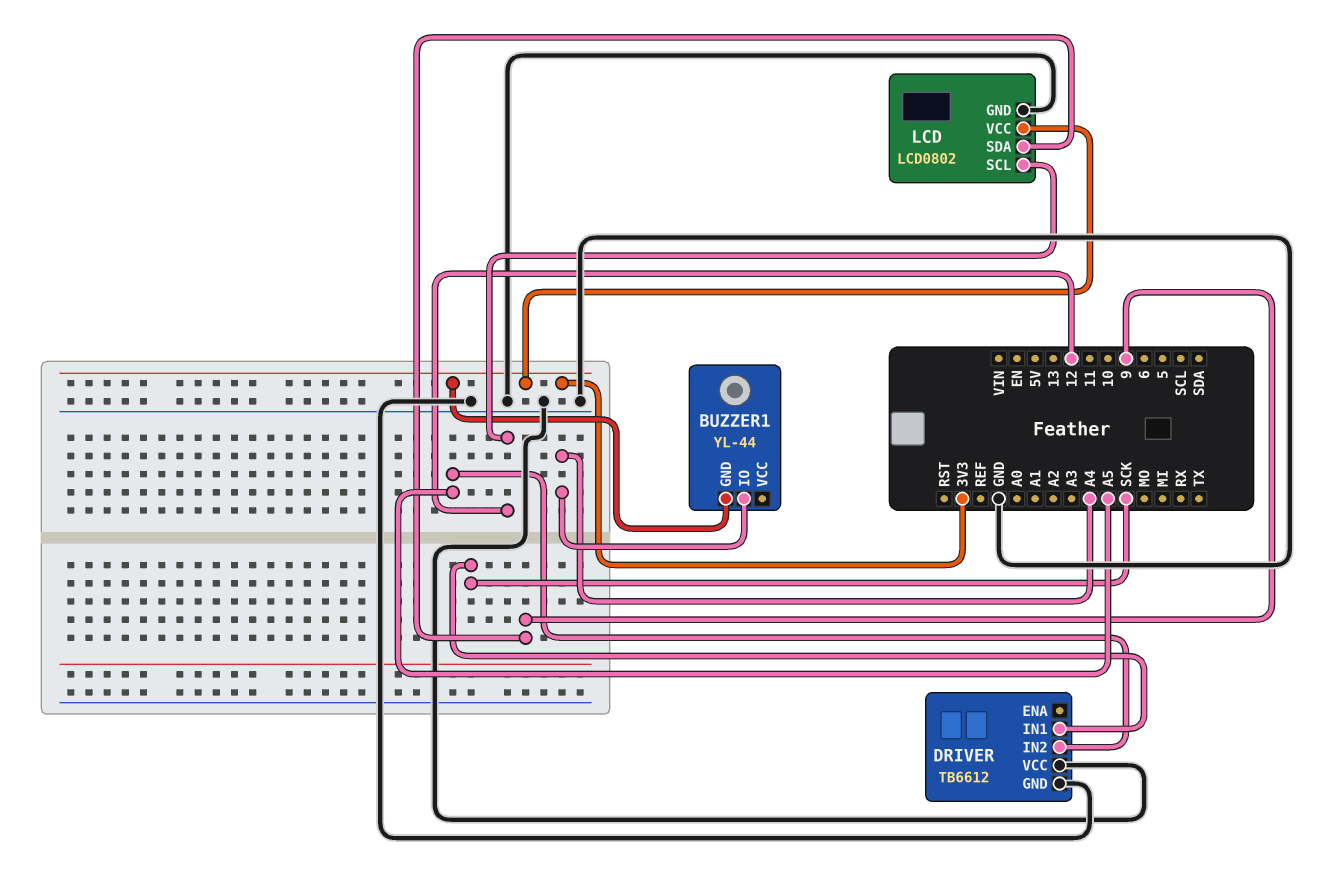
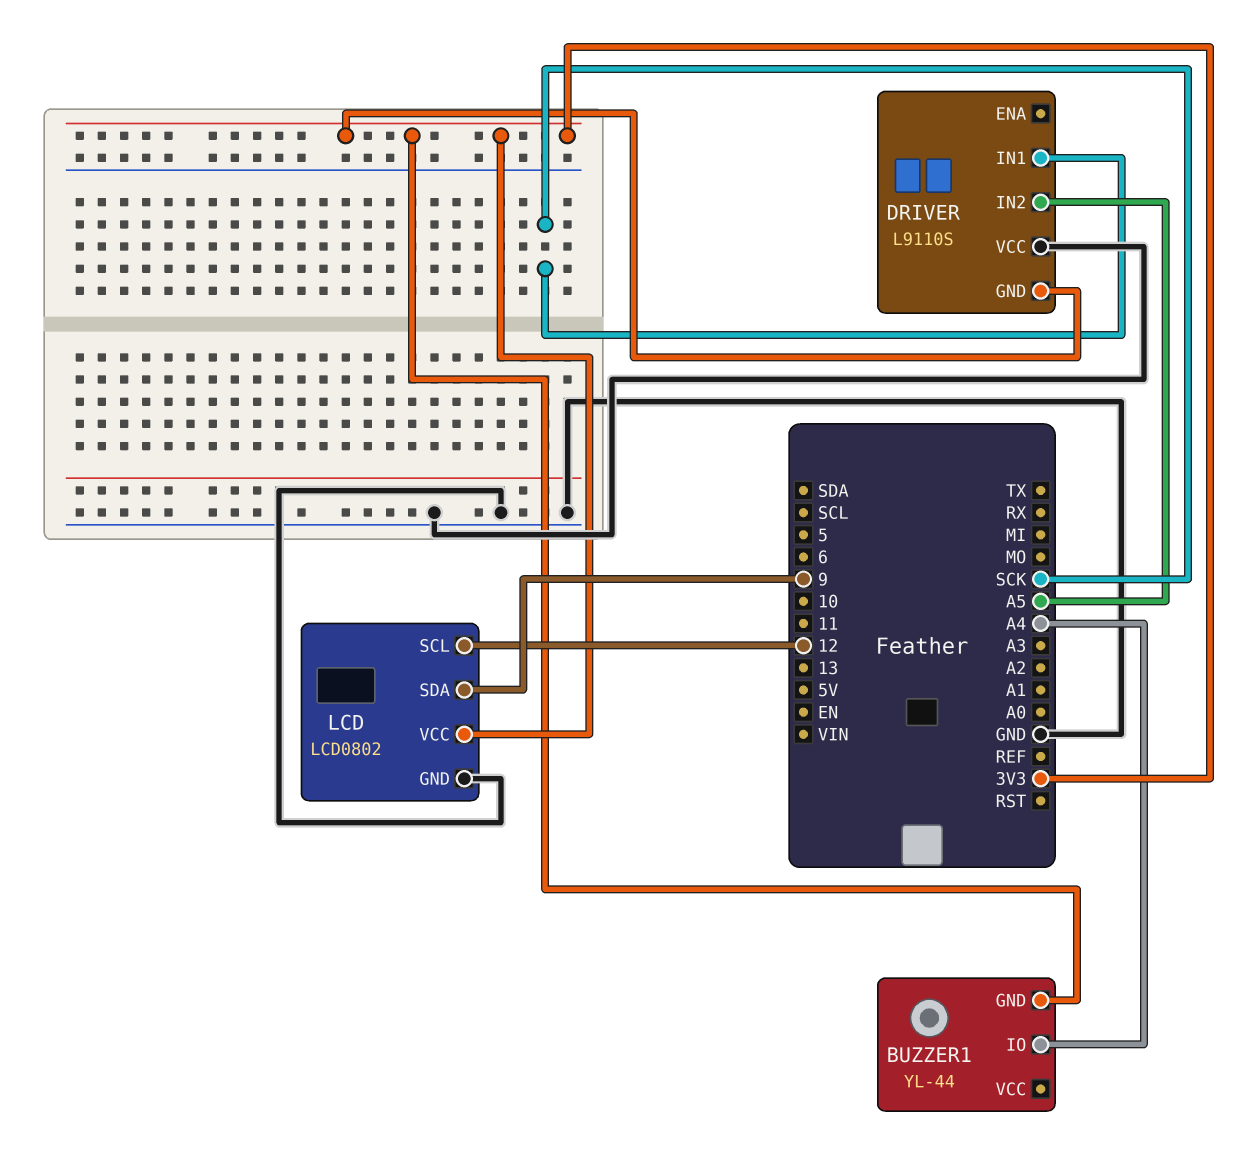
DRIVER: TB6612 -> L9110S
DRIVER pin GND: GND -> 3V3

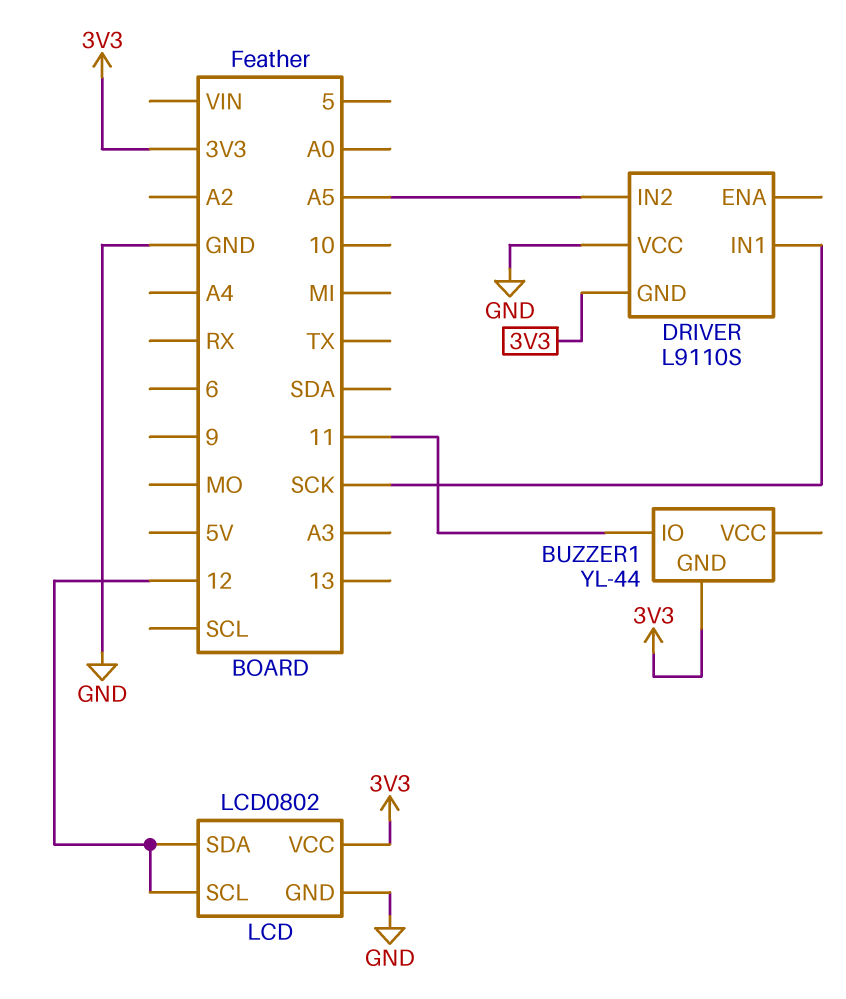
BUZZER1 pin IO: A4 -> 11
LCD pin SDA: 9 -> 12

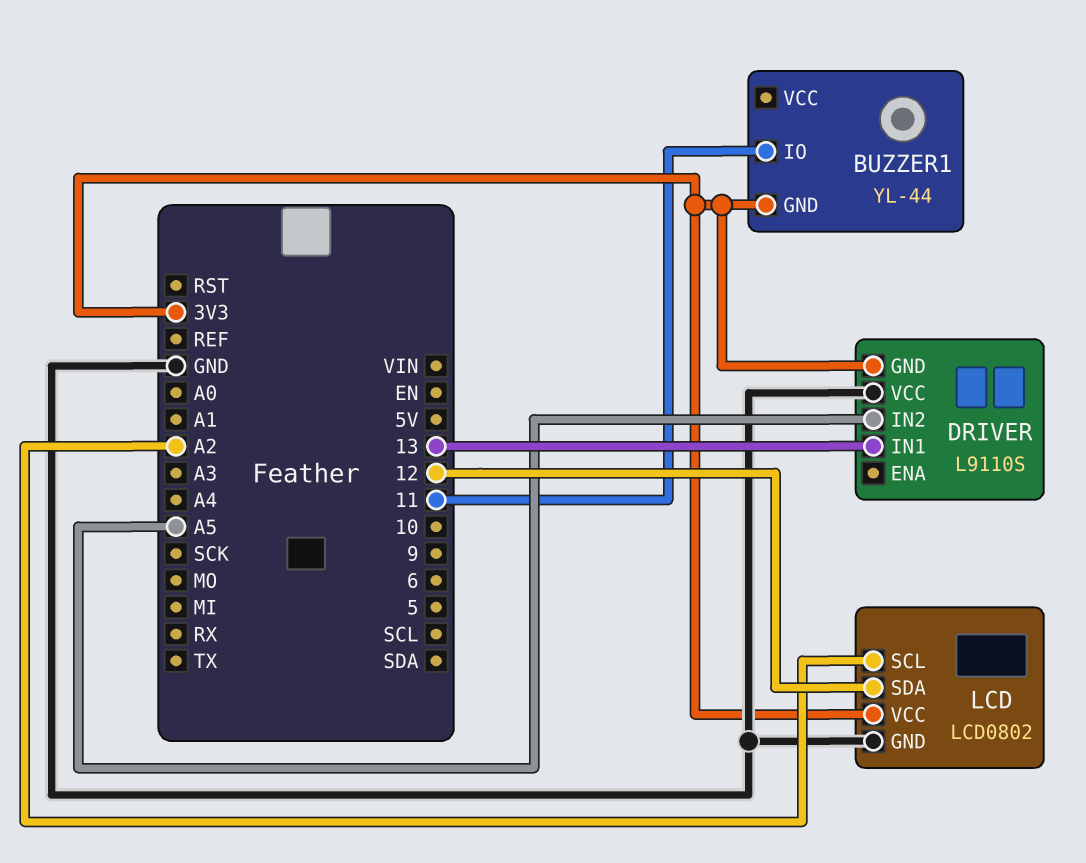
DRIVER pin IN1: SCK -> 13
LCD pin SCL: 12 -> A2

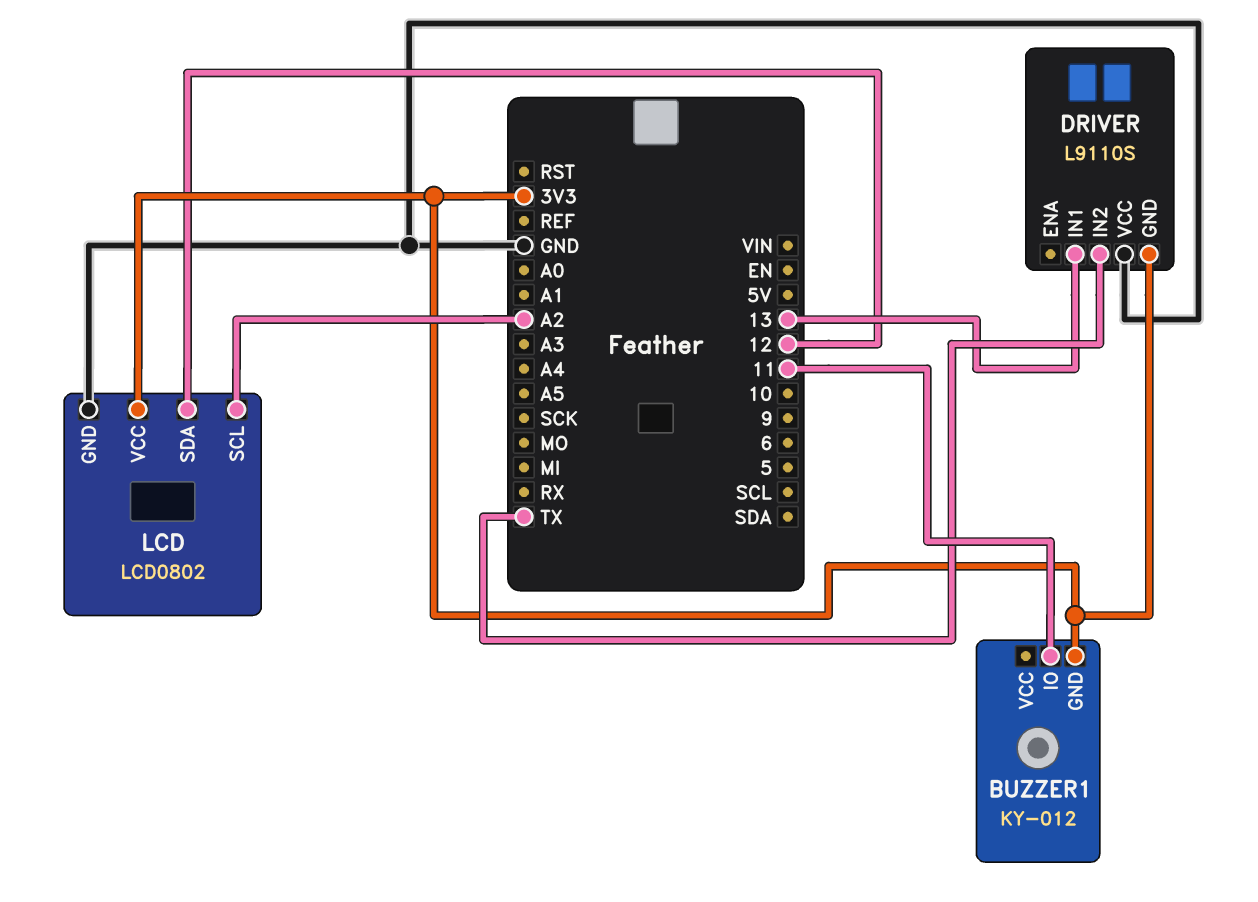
BUZZER1: YL-44 -> KY-012
DRIVER pin IN2: A5 -> TX

